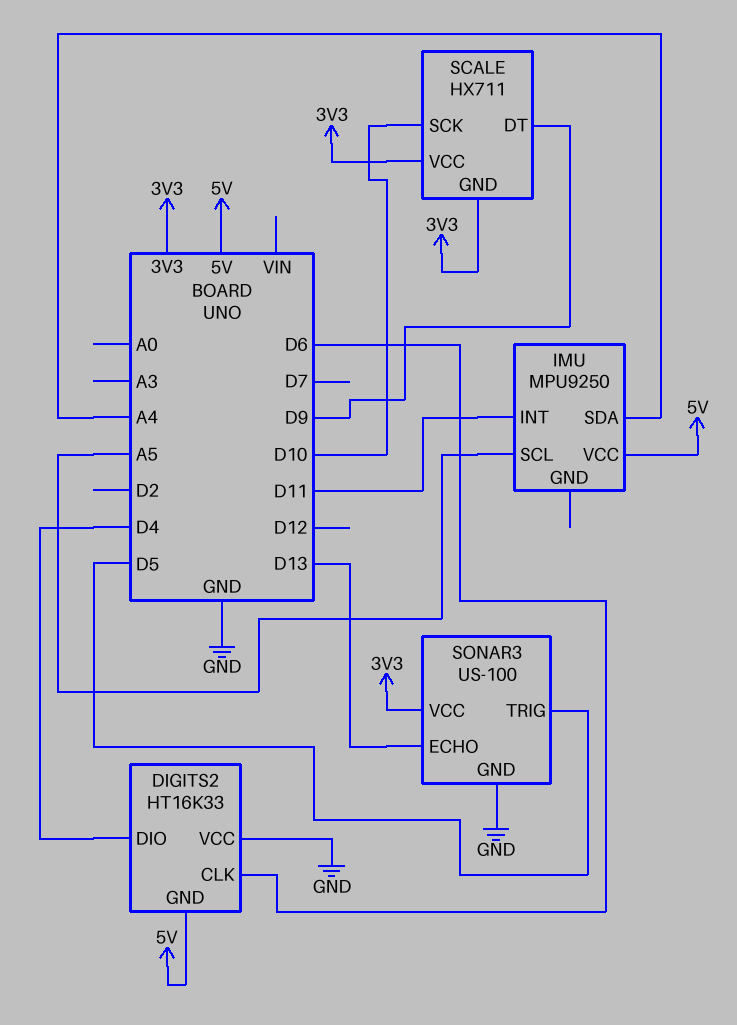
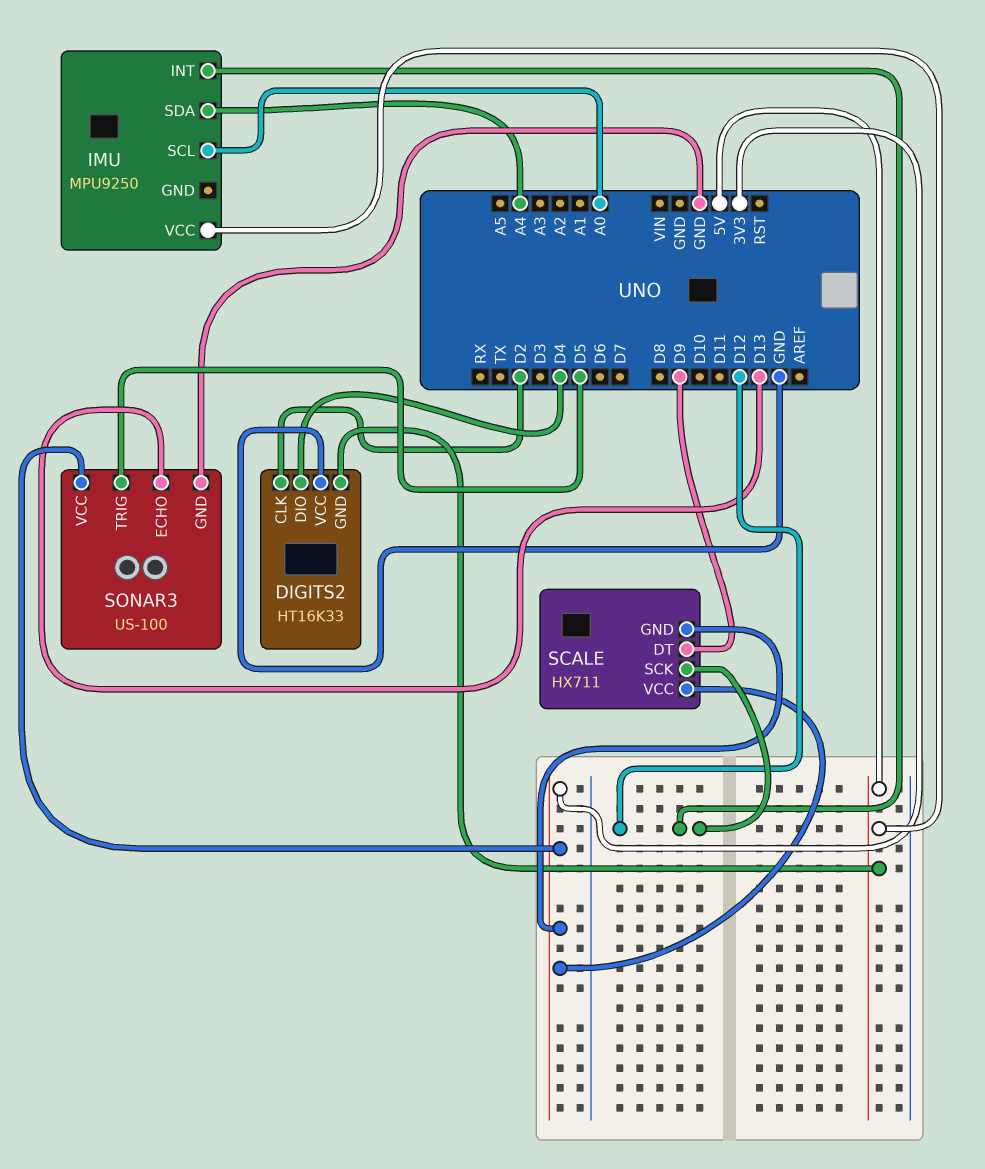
DIGITS2 pin CLK: D6 -> D2
IMU pin INT: D11 -> D12
IMU pin SCL: A5 -> A0
SCALE pin SCK: D10 -> D12

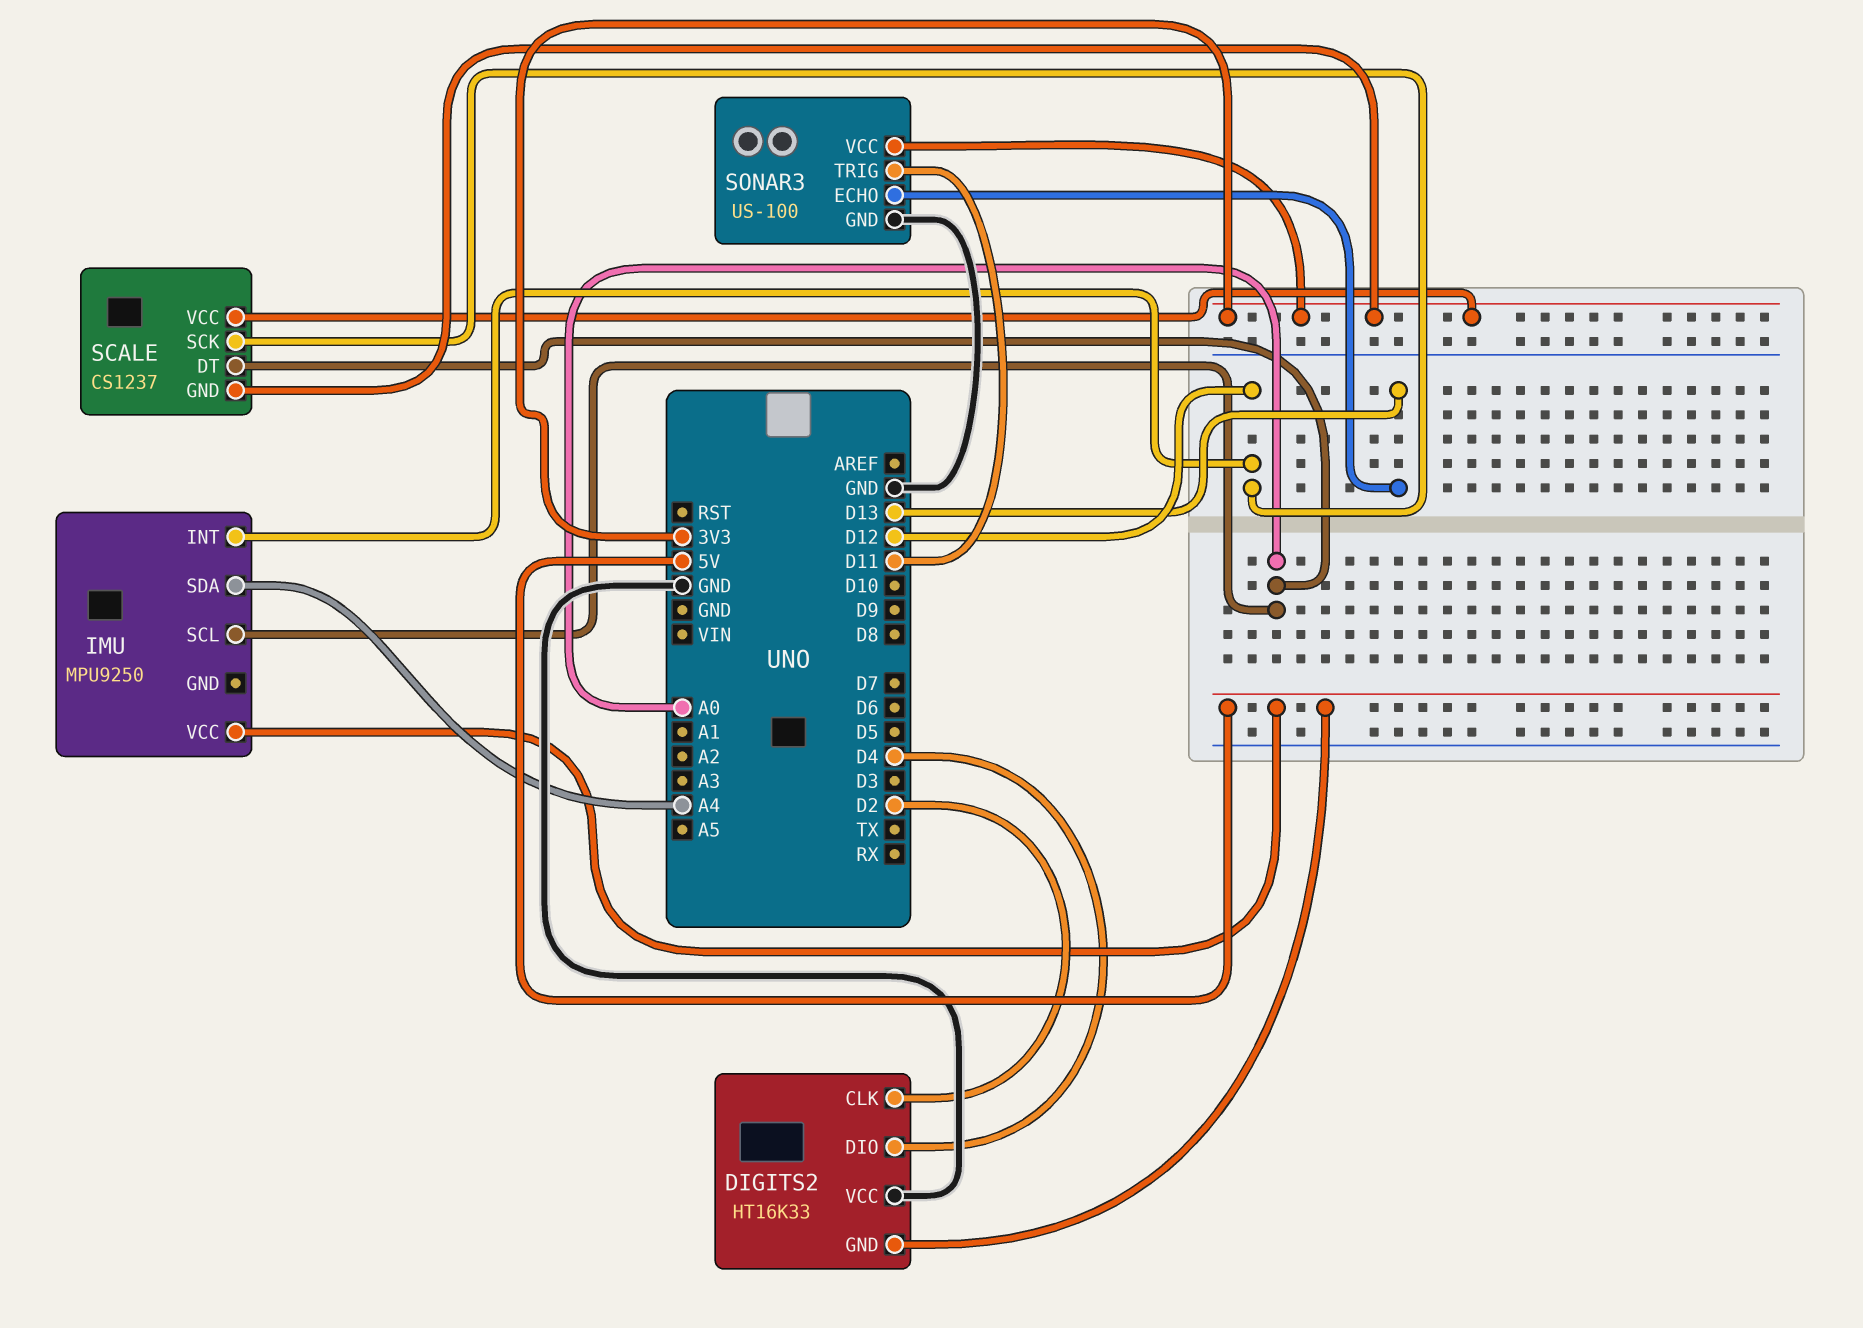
SCALE: HX711 -> CS1237
SCALE pin DT: D9 -> A0
SONAR3 pin TRIG: D5 -> D11

